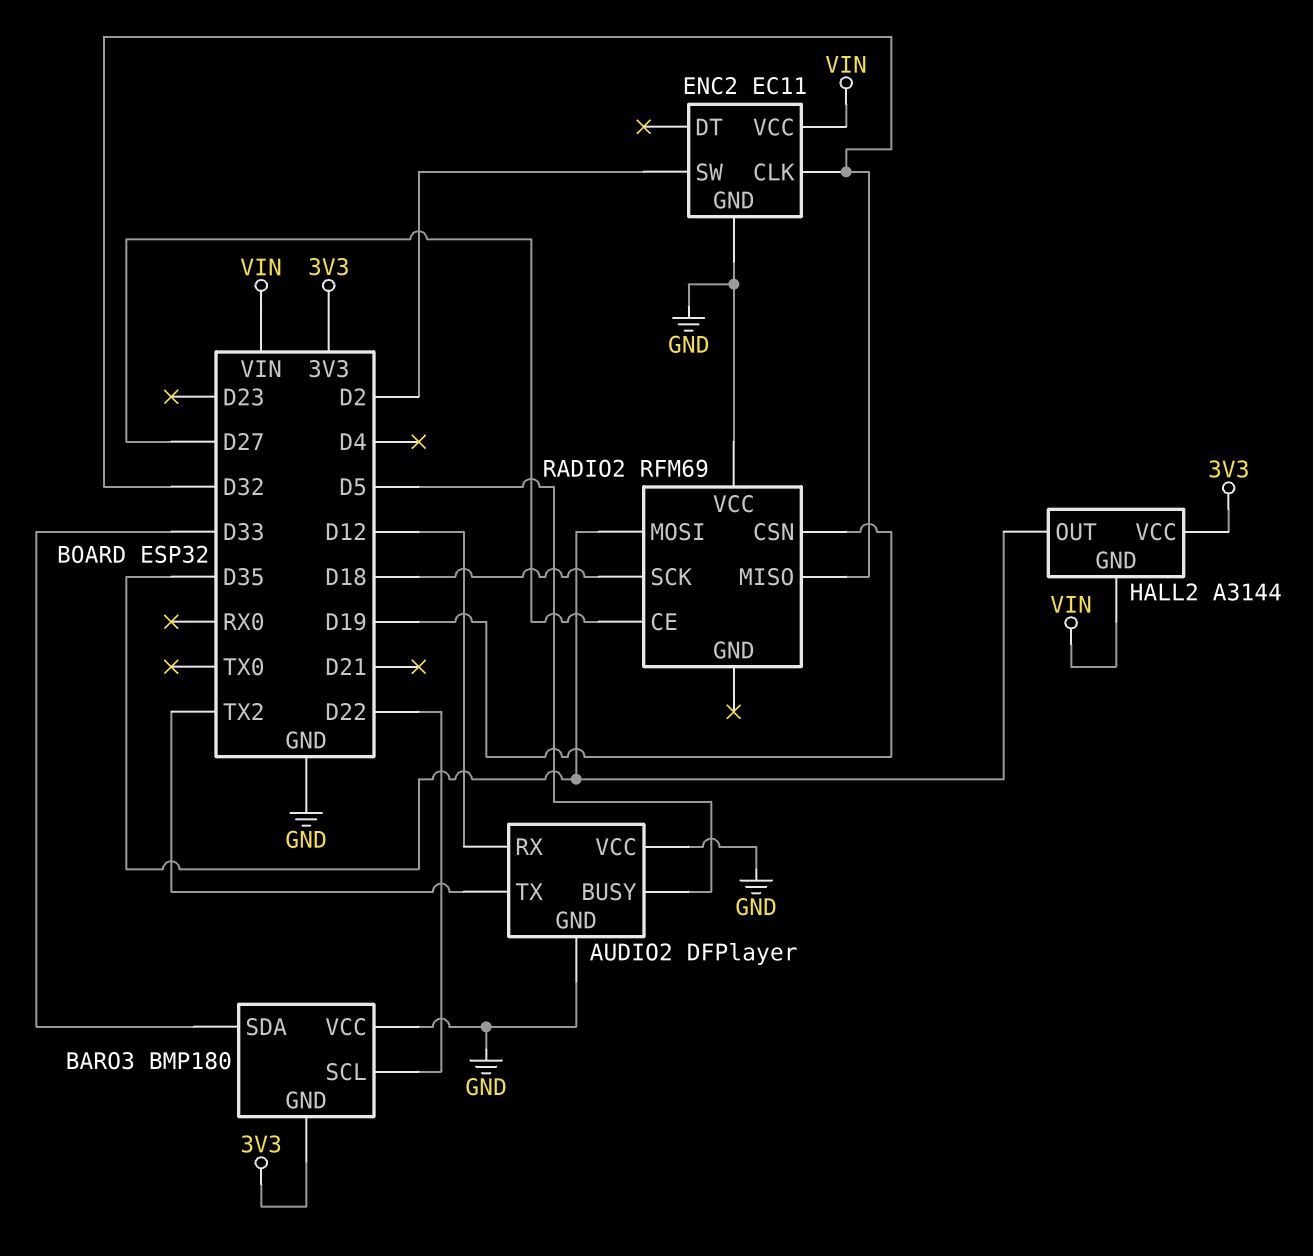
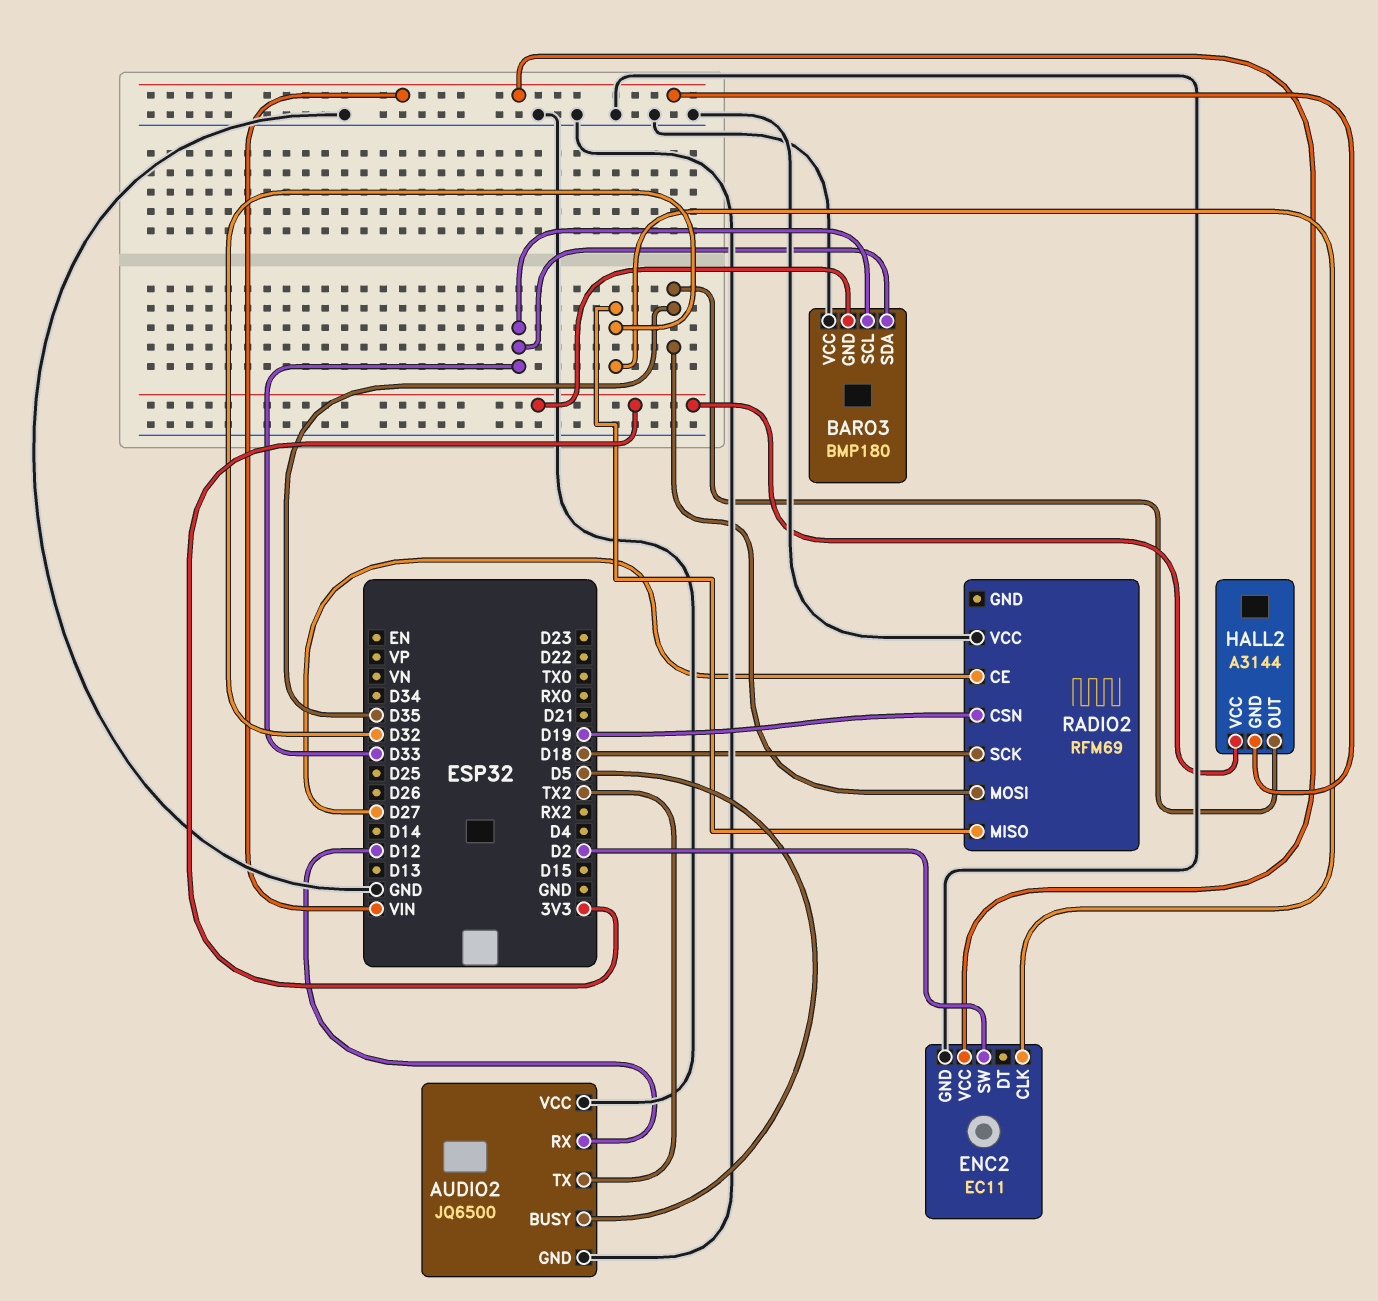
AUDIO2: DFPlayer -> JQ6500
BARO3 pin SCL: D22 -> D33

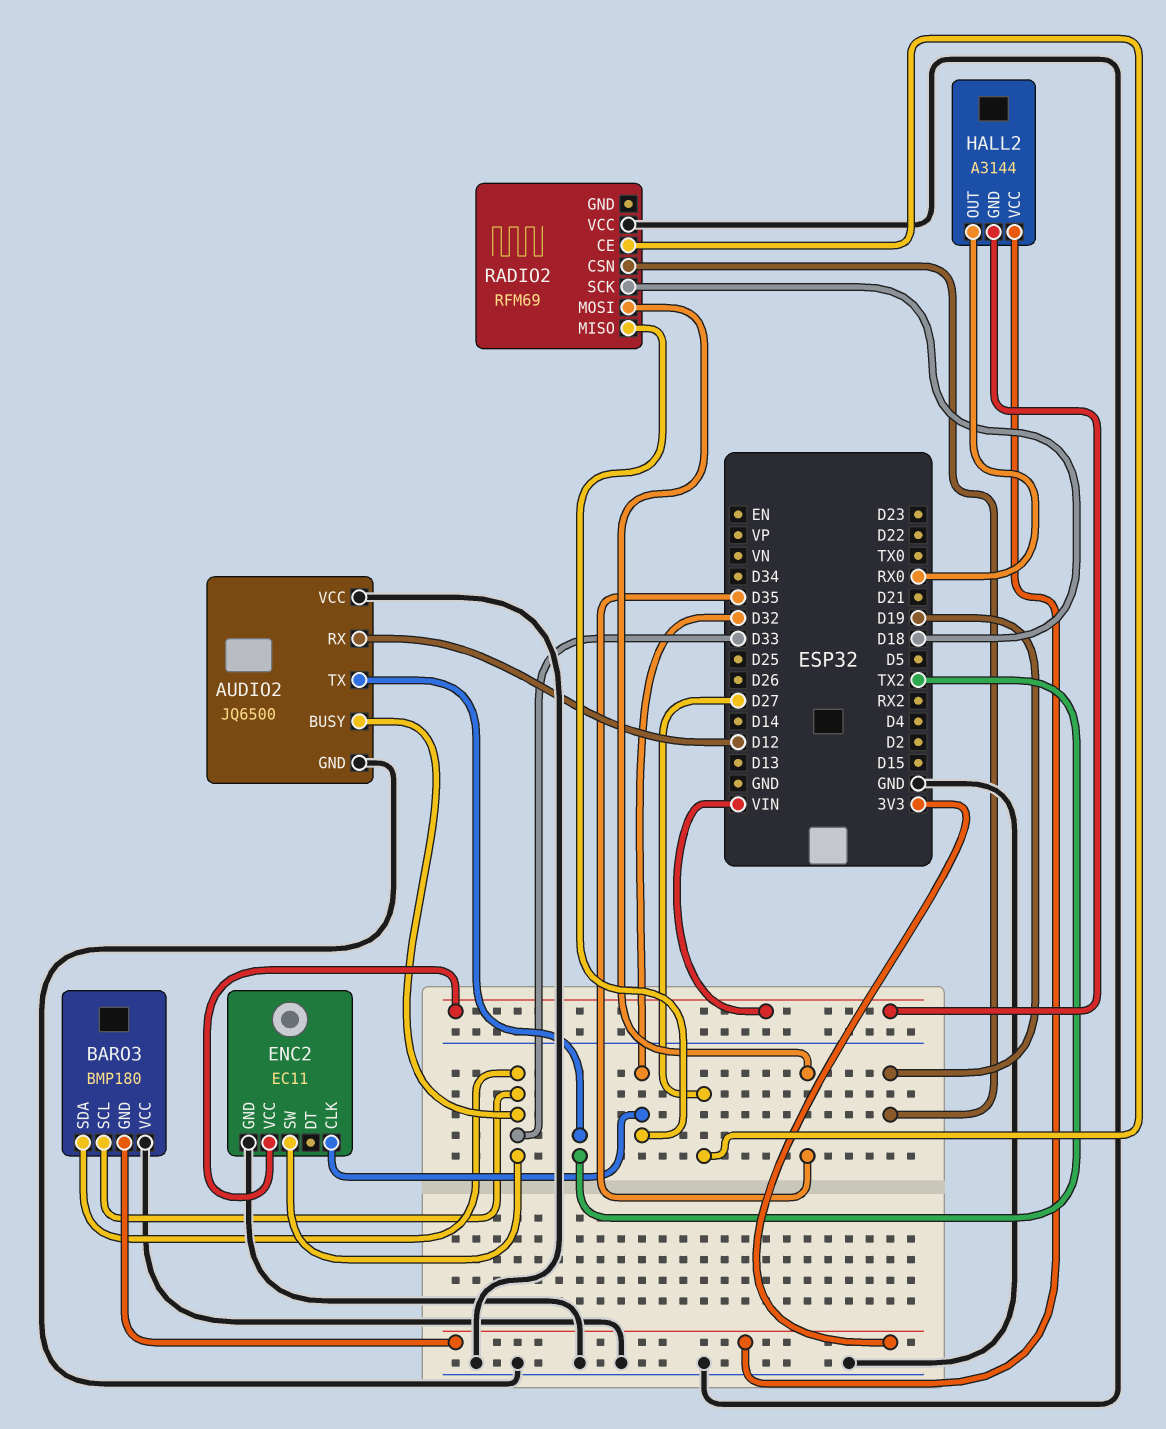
AUDIO2 pin BUSY: D5 -> D33
ENC2 pin SW: D2 -> D33
HALL2 pin OUT: D35 -> RX0

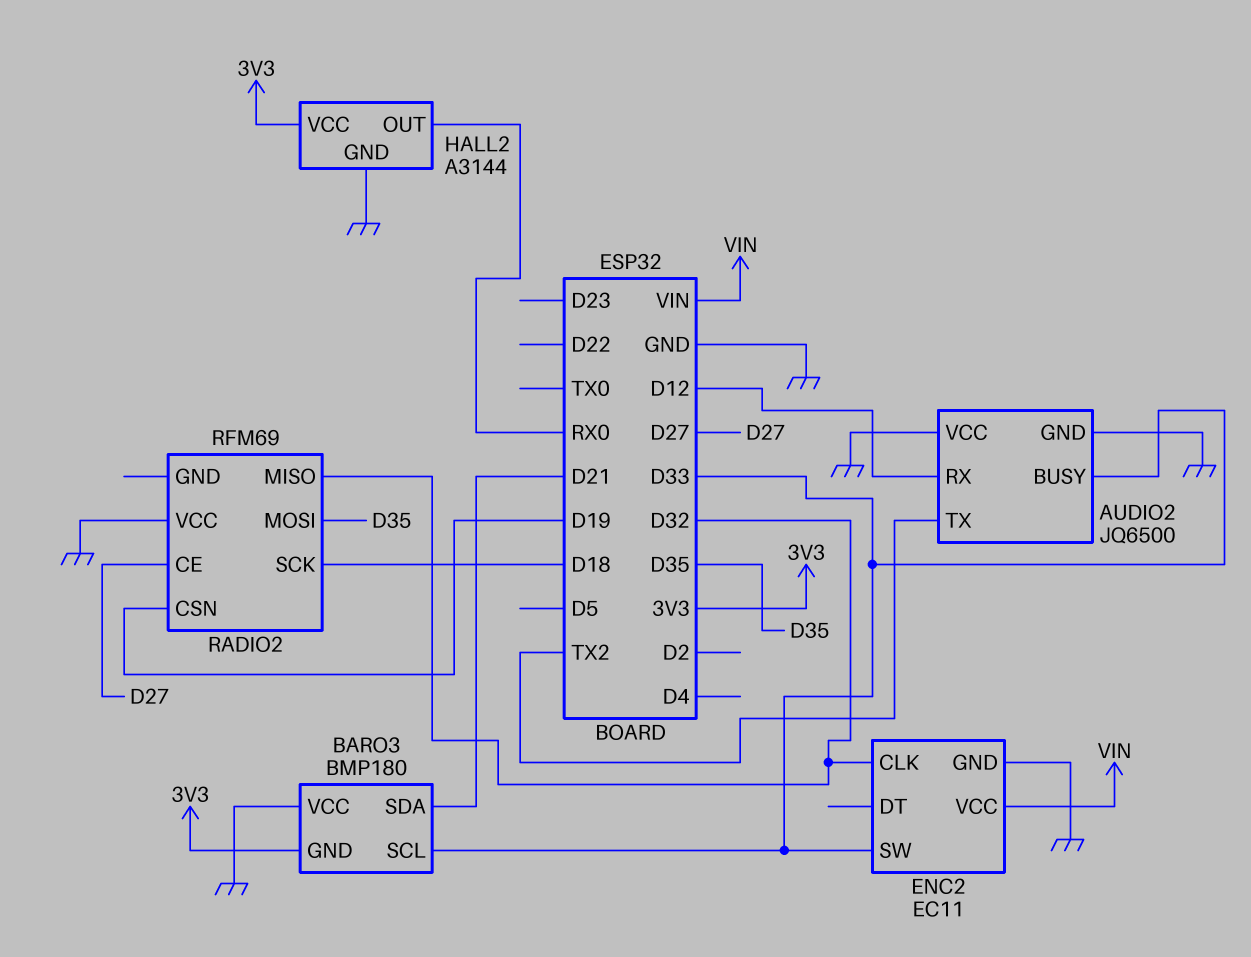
BARO3 pin SDA: D33 -> D21
HALL2 pin GND: VIN -> GND

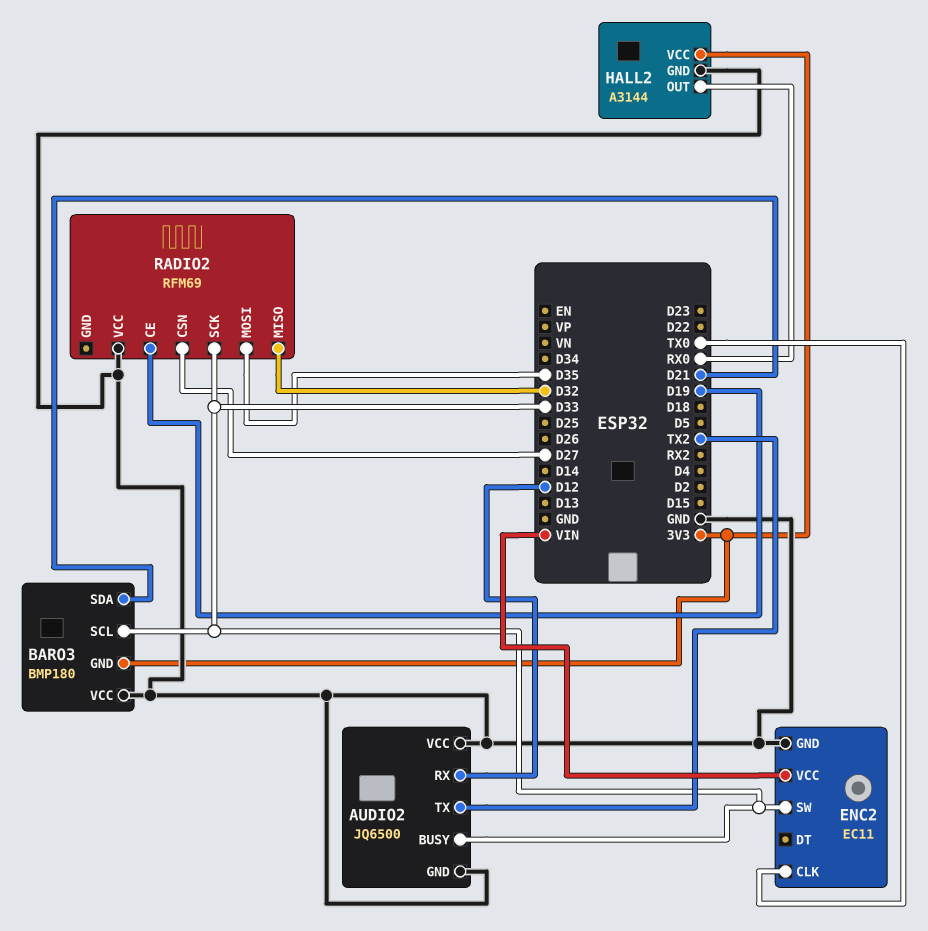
ENC2 pin CLK: D32 -> TX0
RADIO2 pin CE: D27 -> D19
RADIO2 pin CSN: D19 -> D27
RADIO2 pin SCK: D18 -> D33

